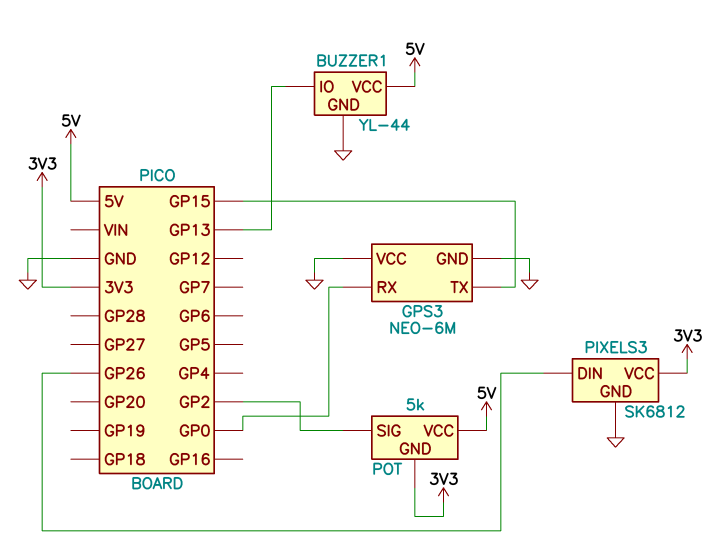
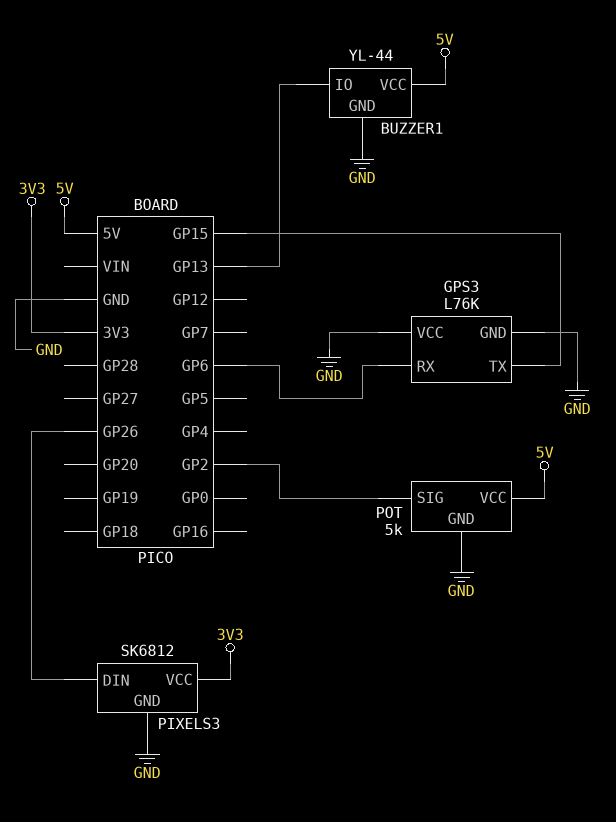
GPS3: NEO-6M -> L76K
GPS3 pin RX: GP0 -> GP6
POT pin GND: 3V3 -> GND

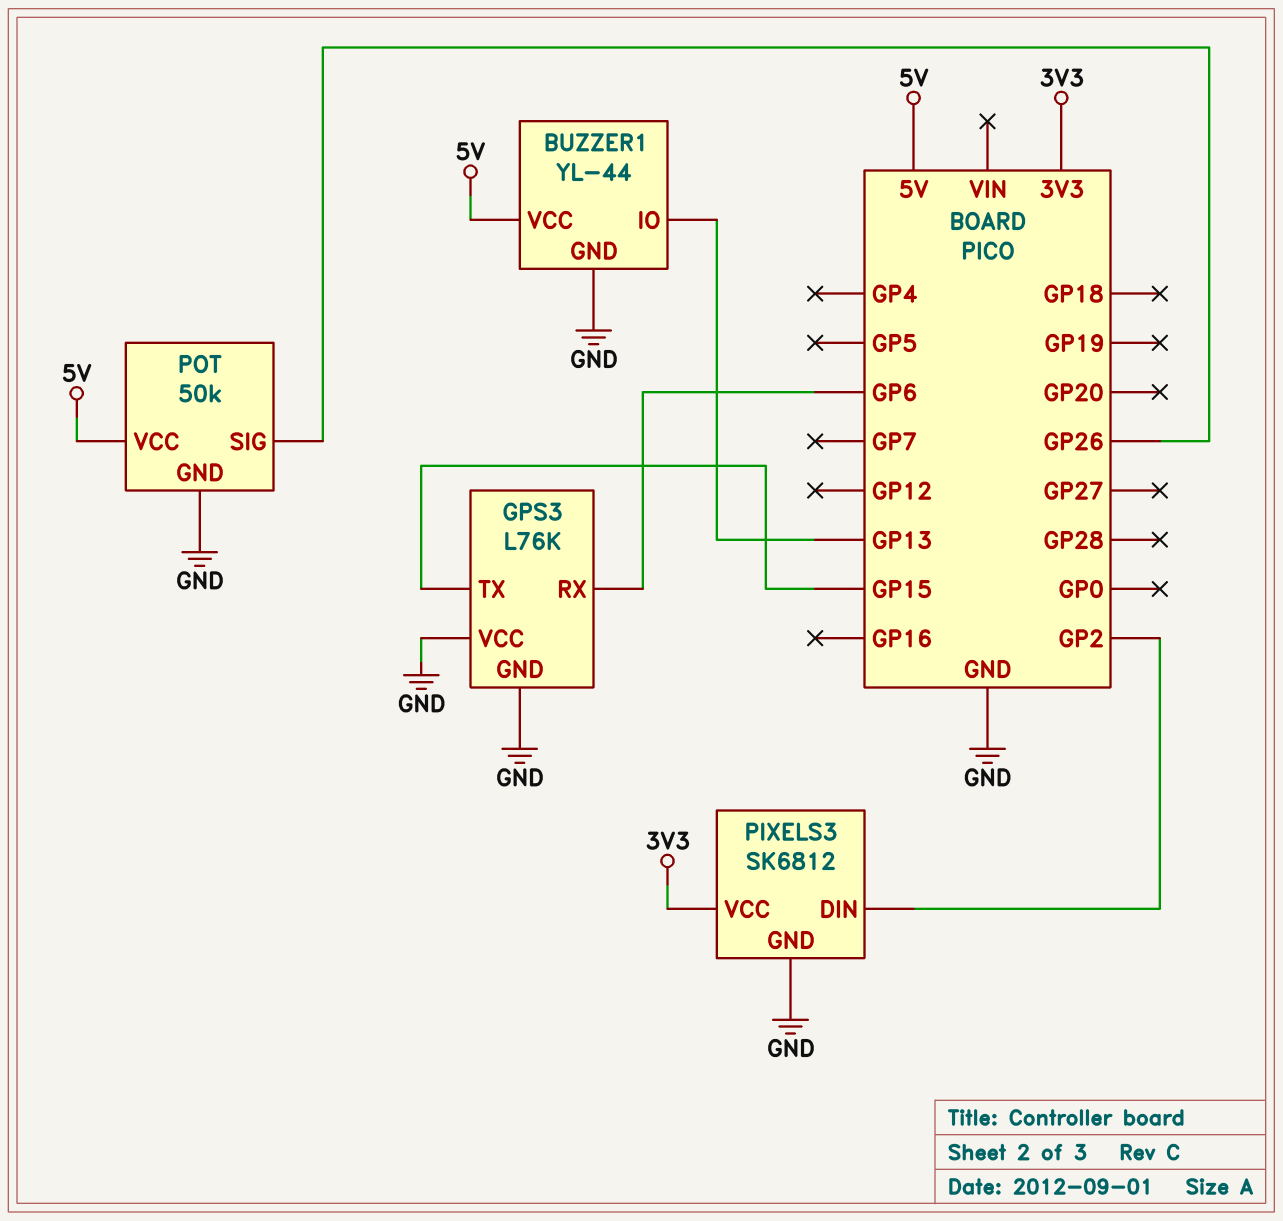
PIXELS3 pin DIN: GP26 -> GP2
POT: 5k -> 50k
POT pin SIG: GP2 -> GP26

